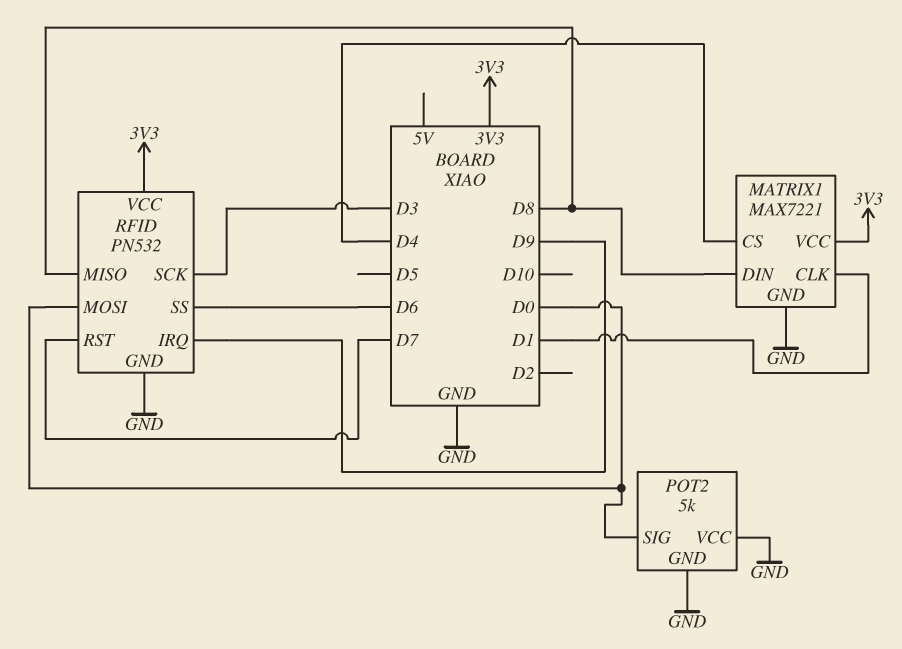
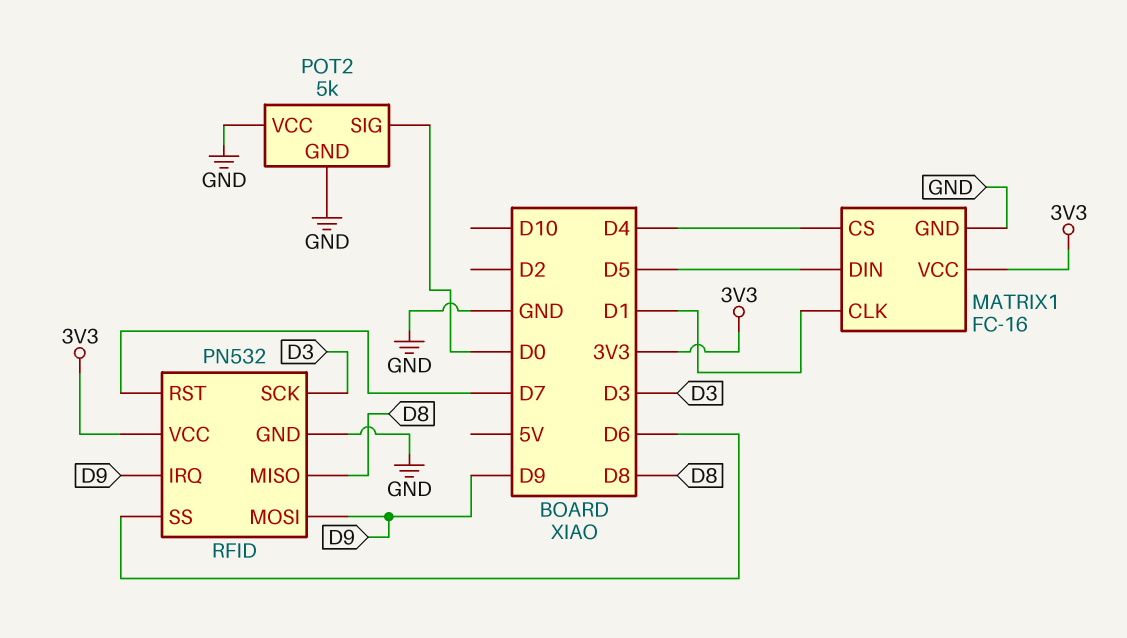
MATRIX1: MAX7221 -> FC-16
MATRIX1 pin DIN: D8 -> D5
RFID pin MOSI: D0 -> D9

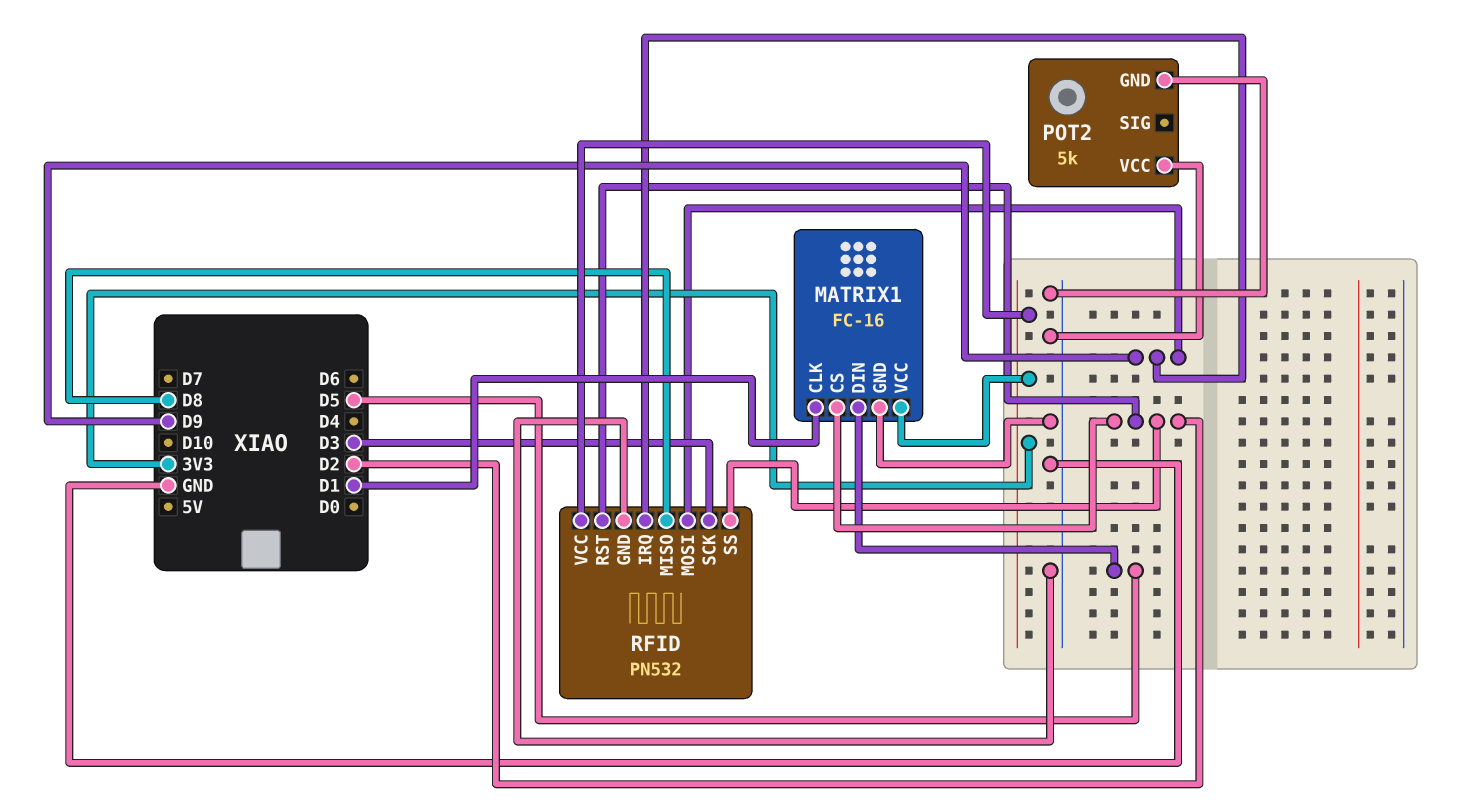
MATRIX1 pin CS: D4 -> D2
POT2 pin SIG: D0 -> none
RFID pin RST: D7 -> D2
RFID pin SS: D6 -> D2

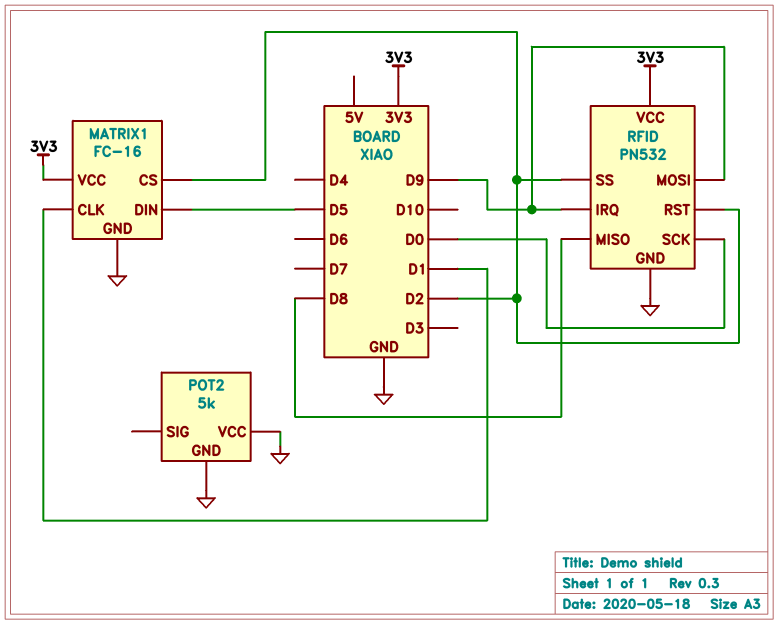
RFID pin SCK: D3 -> D0

